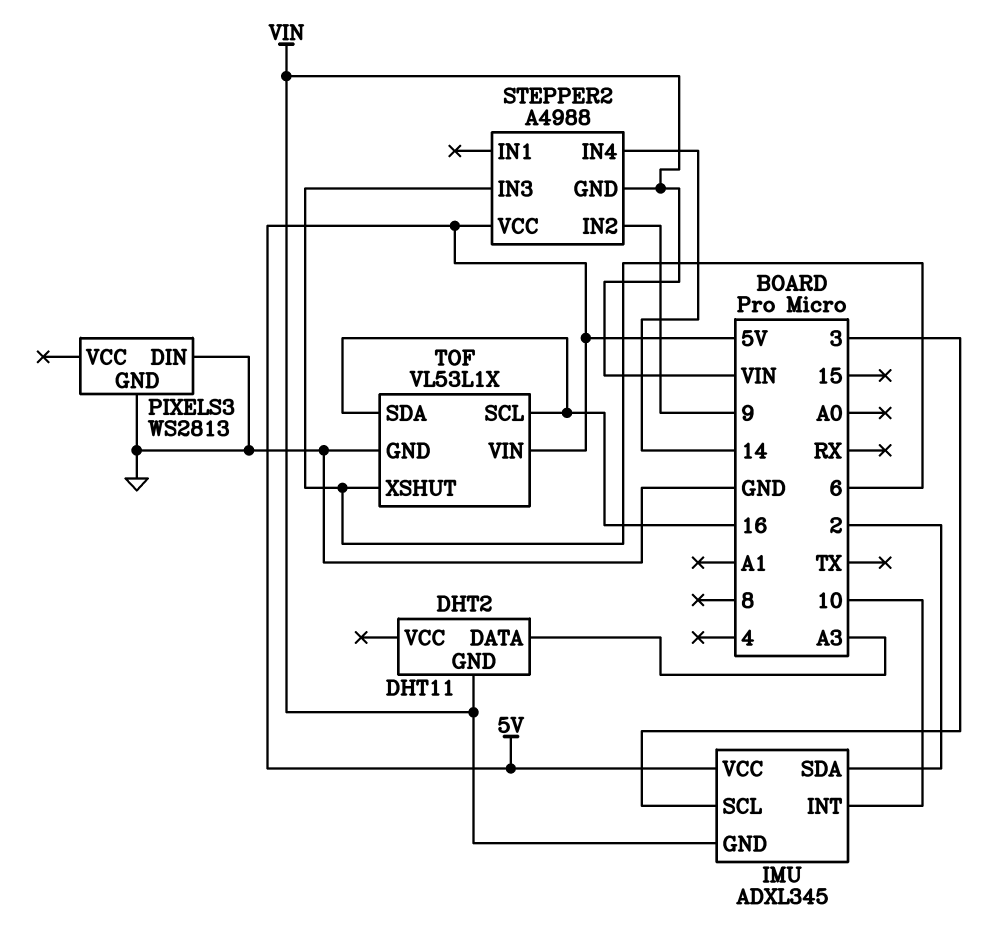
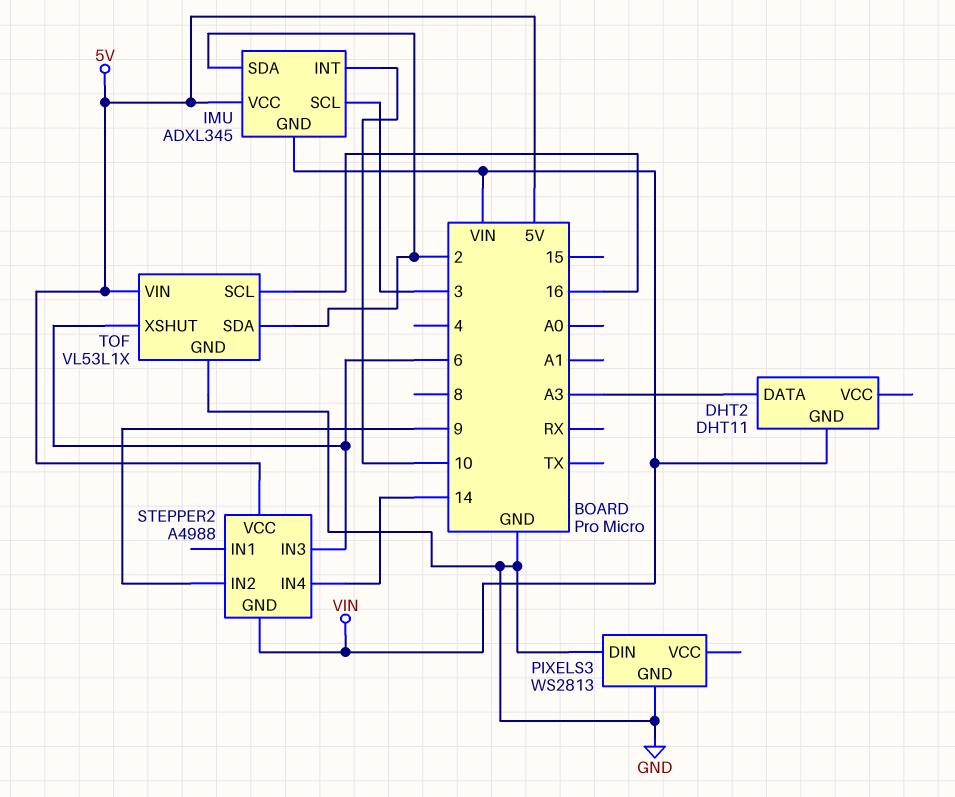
TOF pin SDA: 16 -> 2

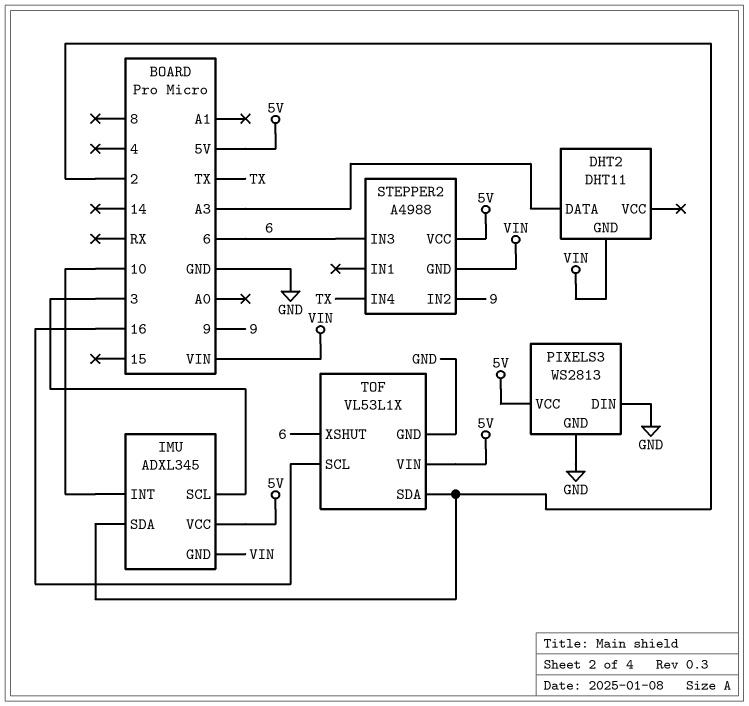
PIXELS3 pin VCC: none -> 5V
STEPPER2 pin IN4: 14 -> TX

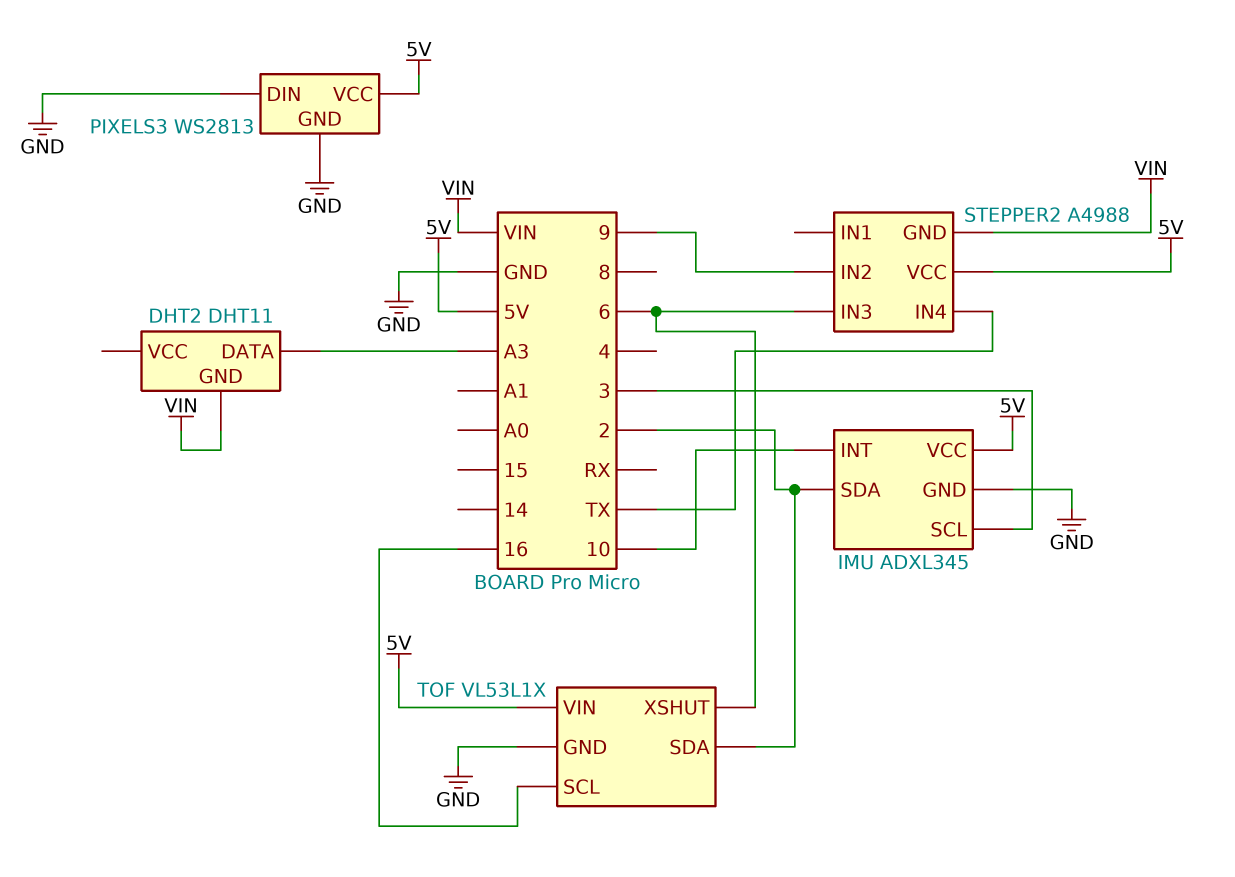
IMU pin GND: VIN -> GND

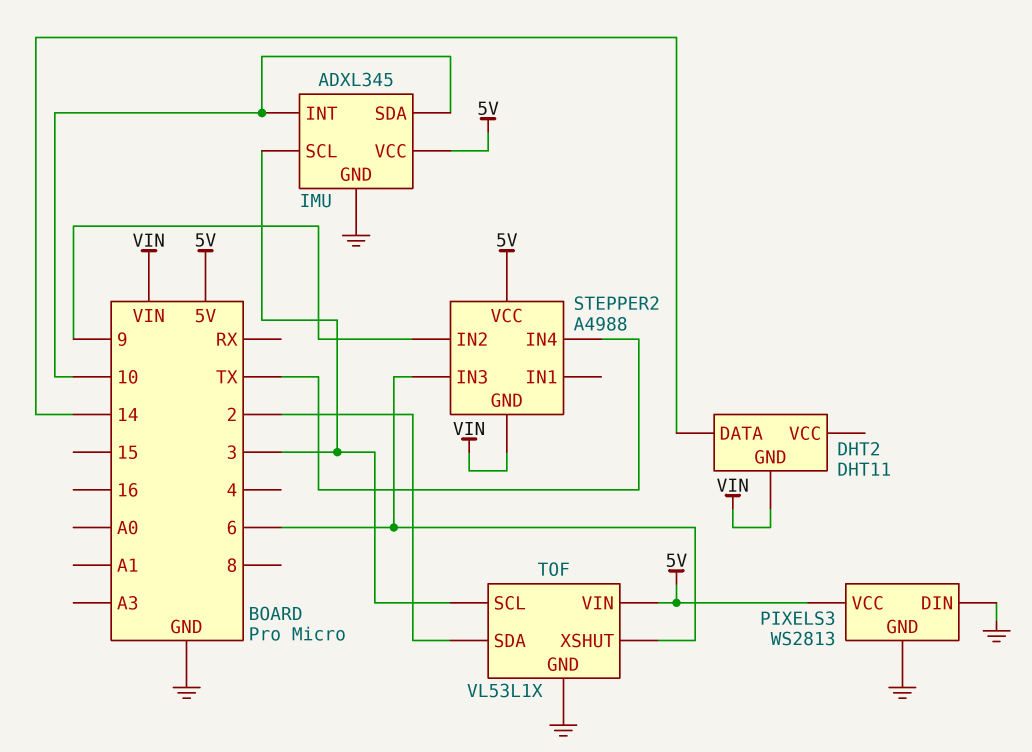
DHT2 pin DATA: A3 -> 14
IMU pin SDA: 2 -> 10
TOF pin SCL: 16 -> 3

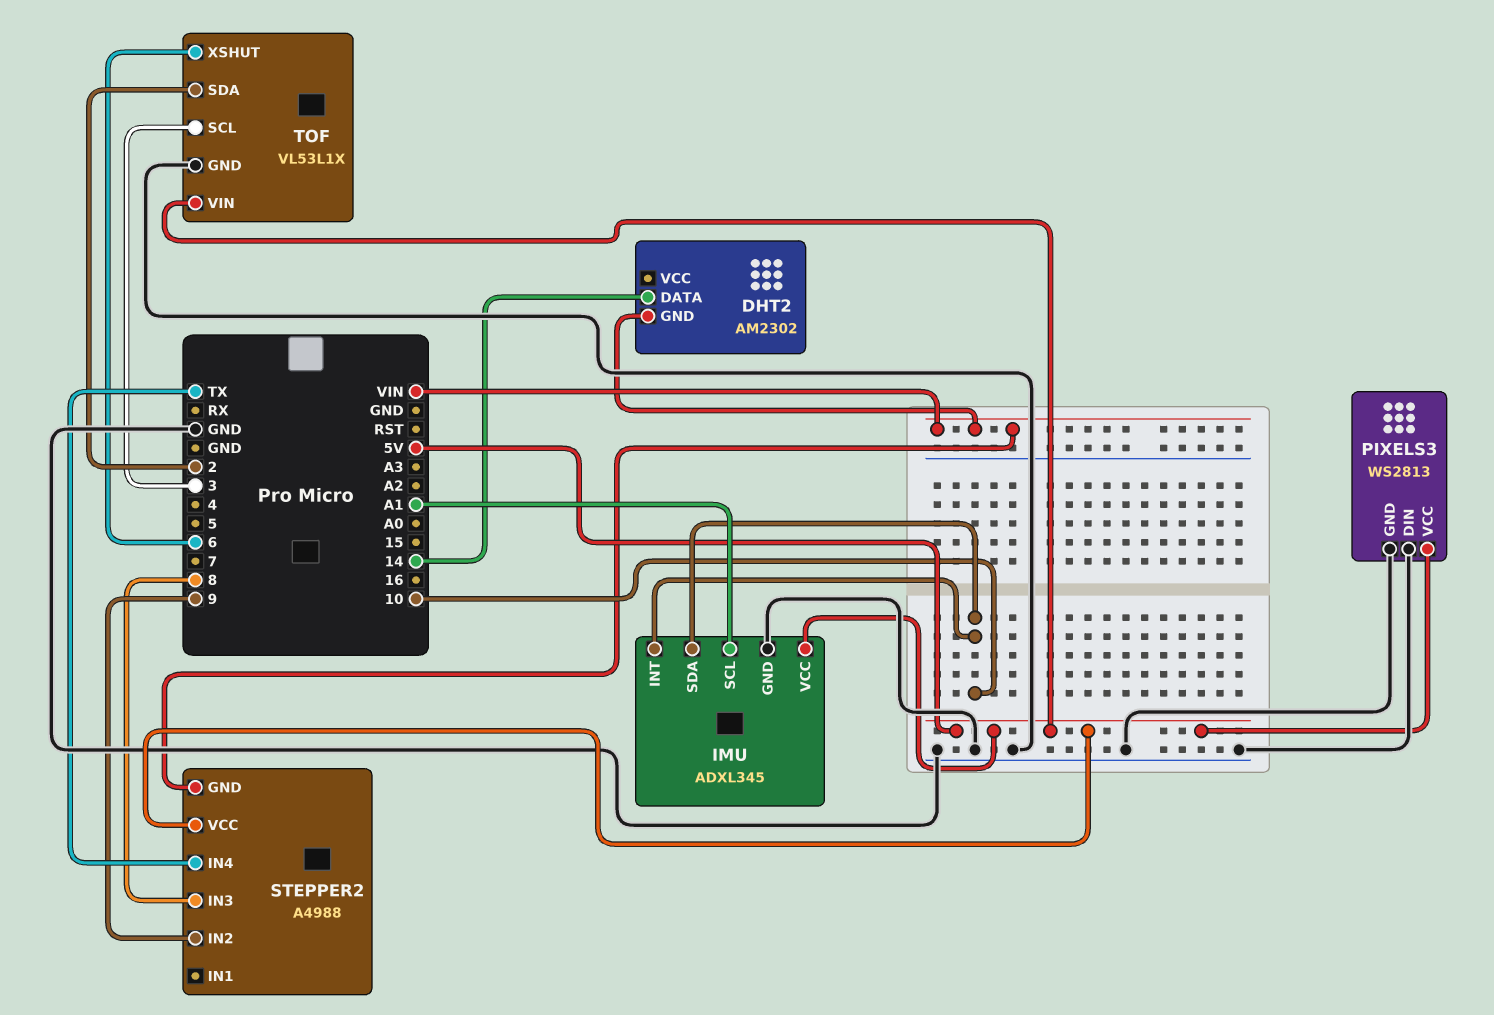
DHT2: DHT11 -> AM2302
IMU pin SCL: 3 -> A1
STEPPER2 pin IN3: 6 -> 8

